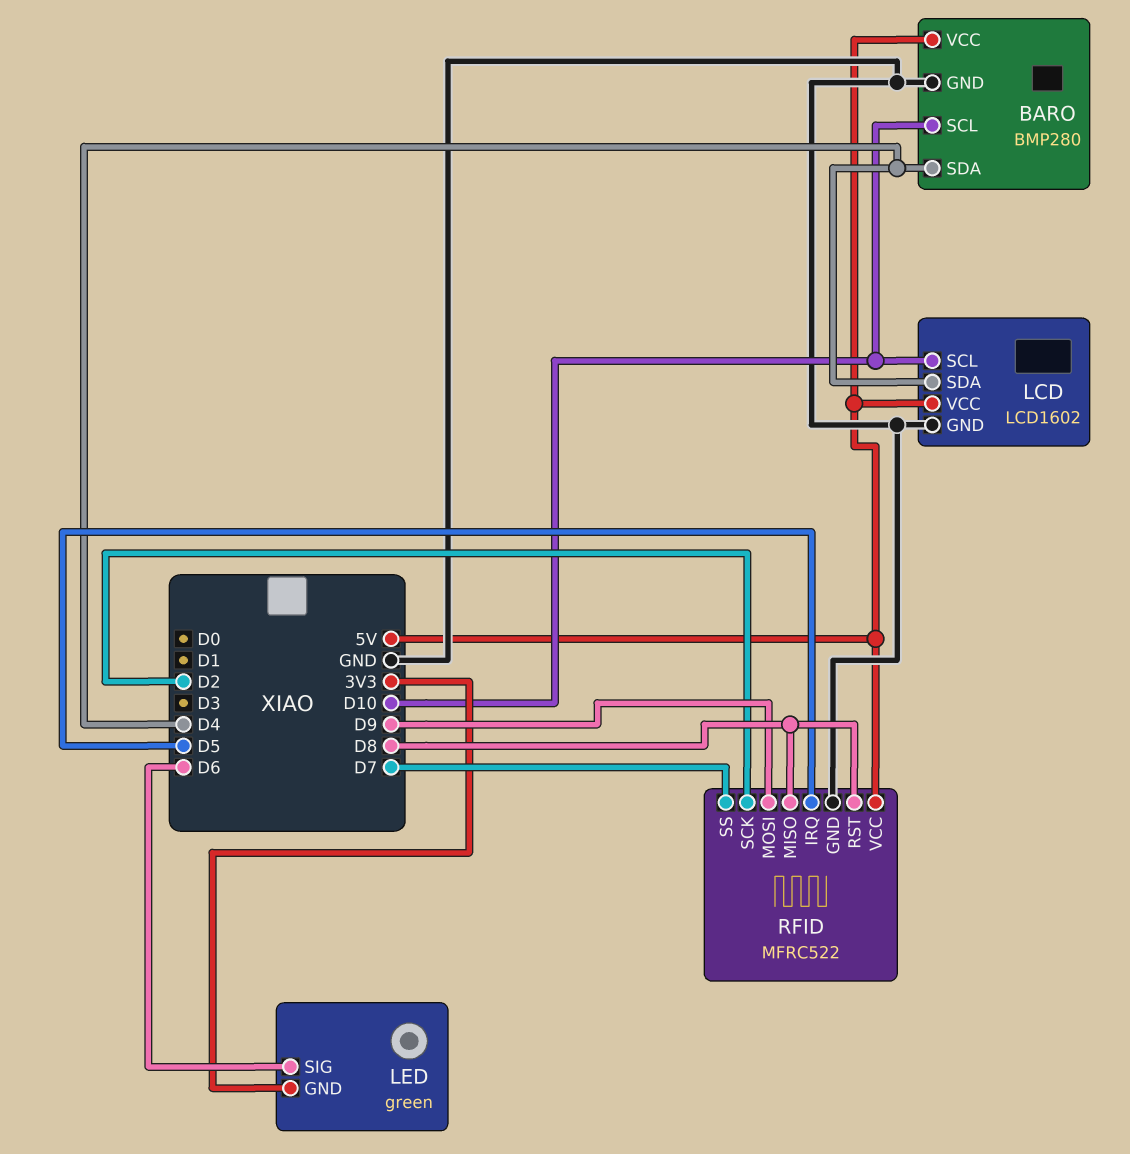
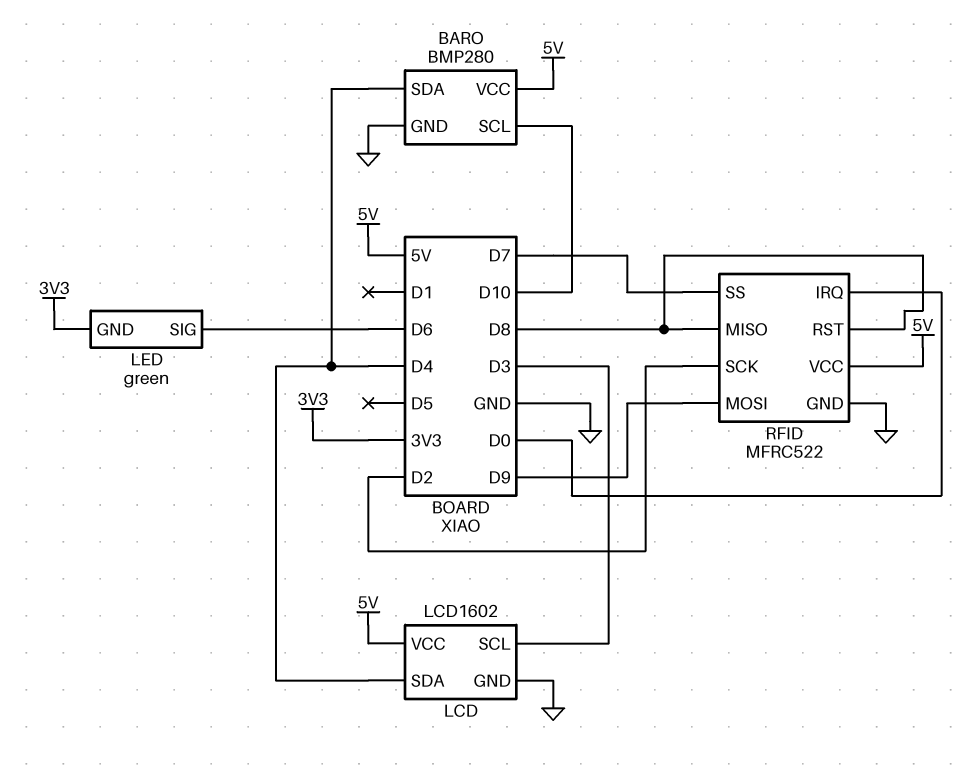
LCD pin SCL: D10 -> D3
RFID pin IRQ: D5 -> D0

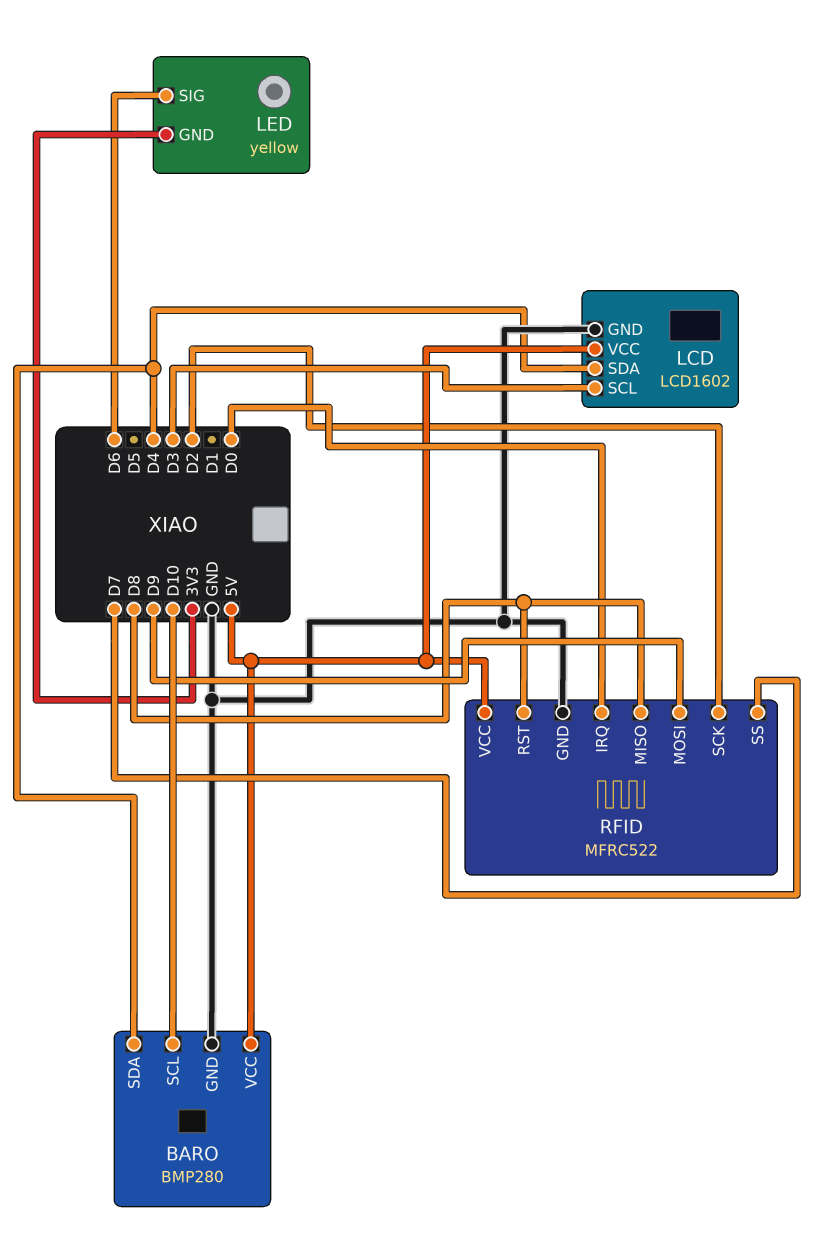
LED: green -> yellow

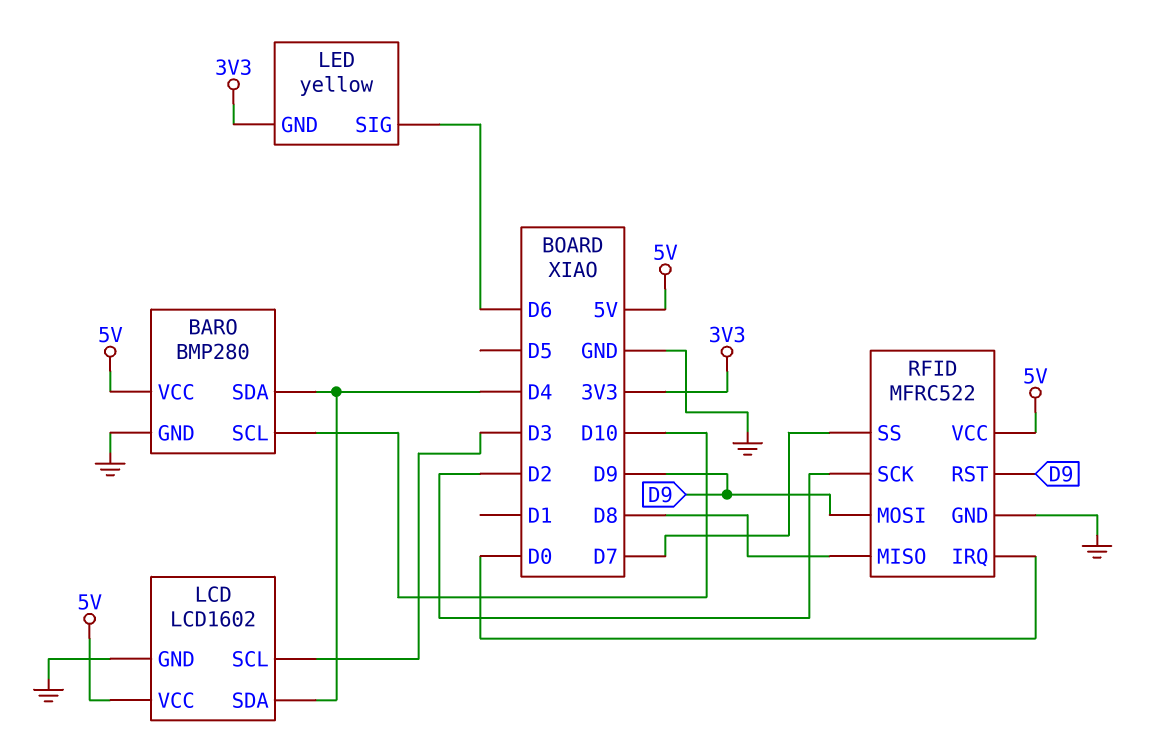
RFID pin RST: D8 -> D9

